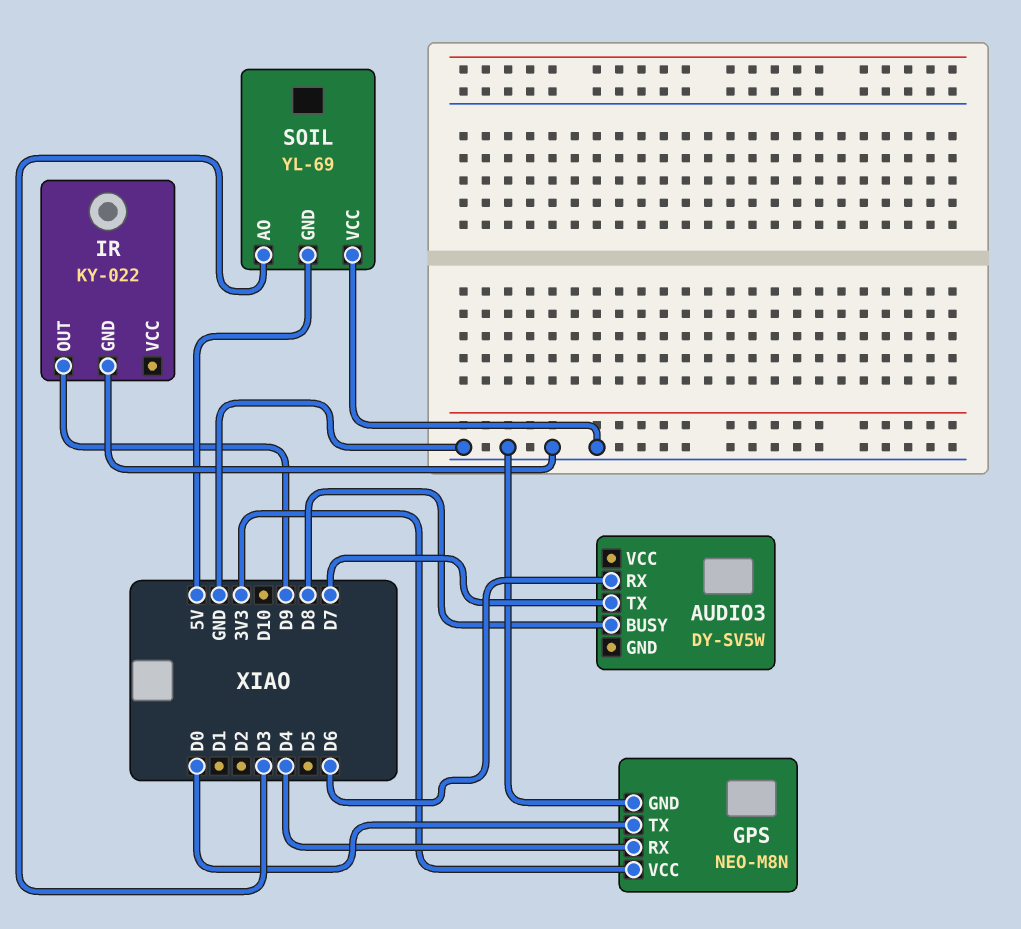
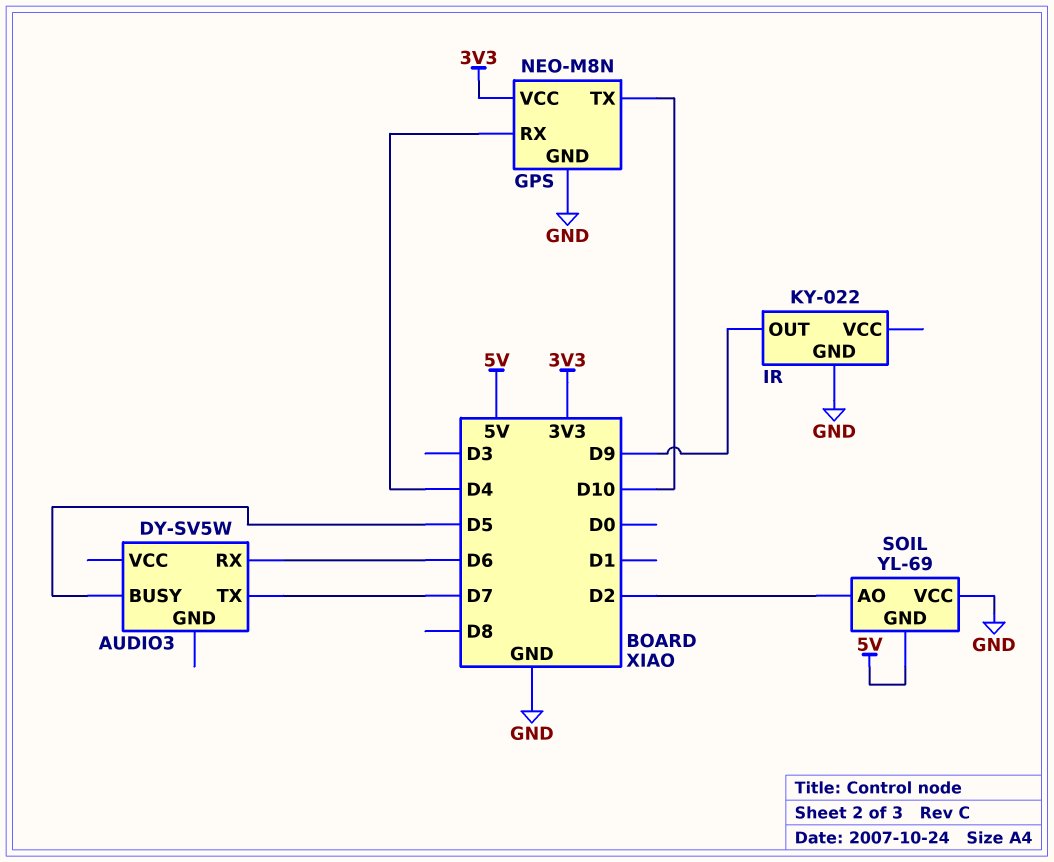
AUDIO3 pin BUSY: D8 -> D5
GPS pin TX: D0 -> D10
SOIL pin AO: D3 -> D2

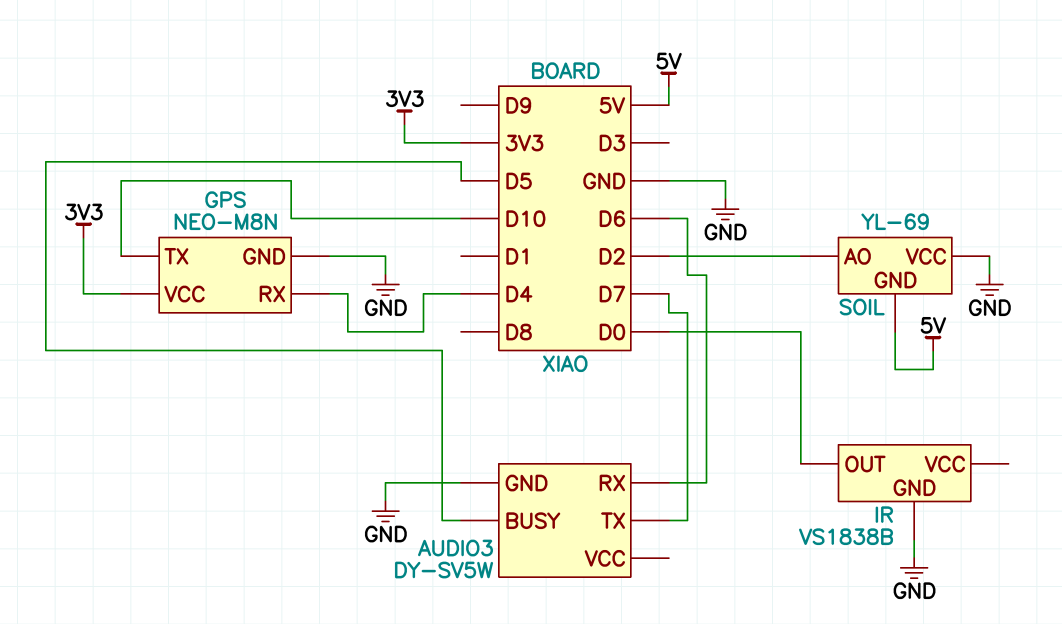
AUDIO3 pin GND: none -> GND
IR: KY-022 -> VS1838B
IR pin OUT: D9 -> D0

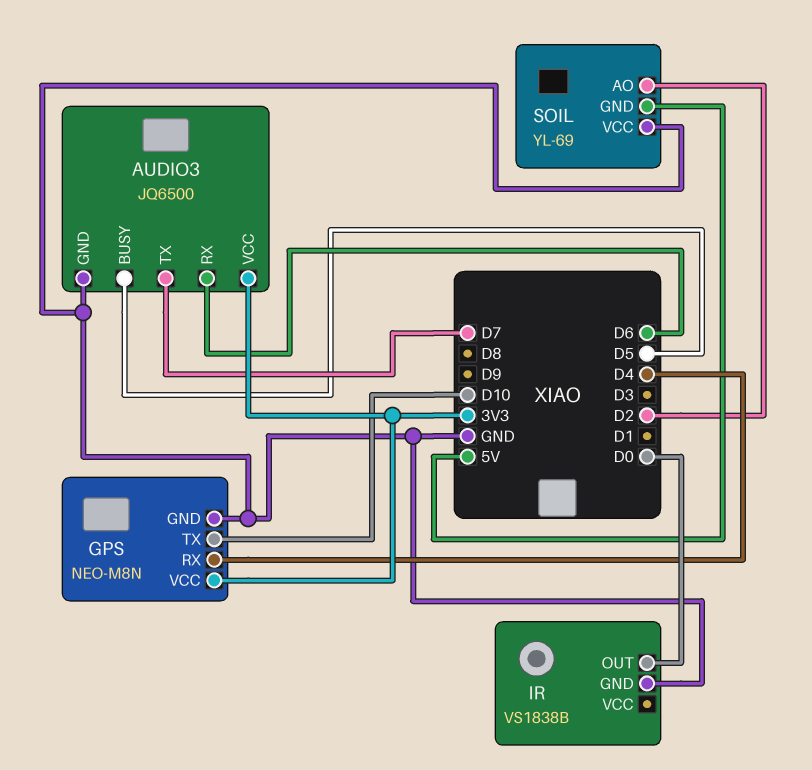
AUDIO3: DY-SV5W -> JQ6500
AUDIO3 pin VCC: none -> 3V3

